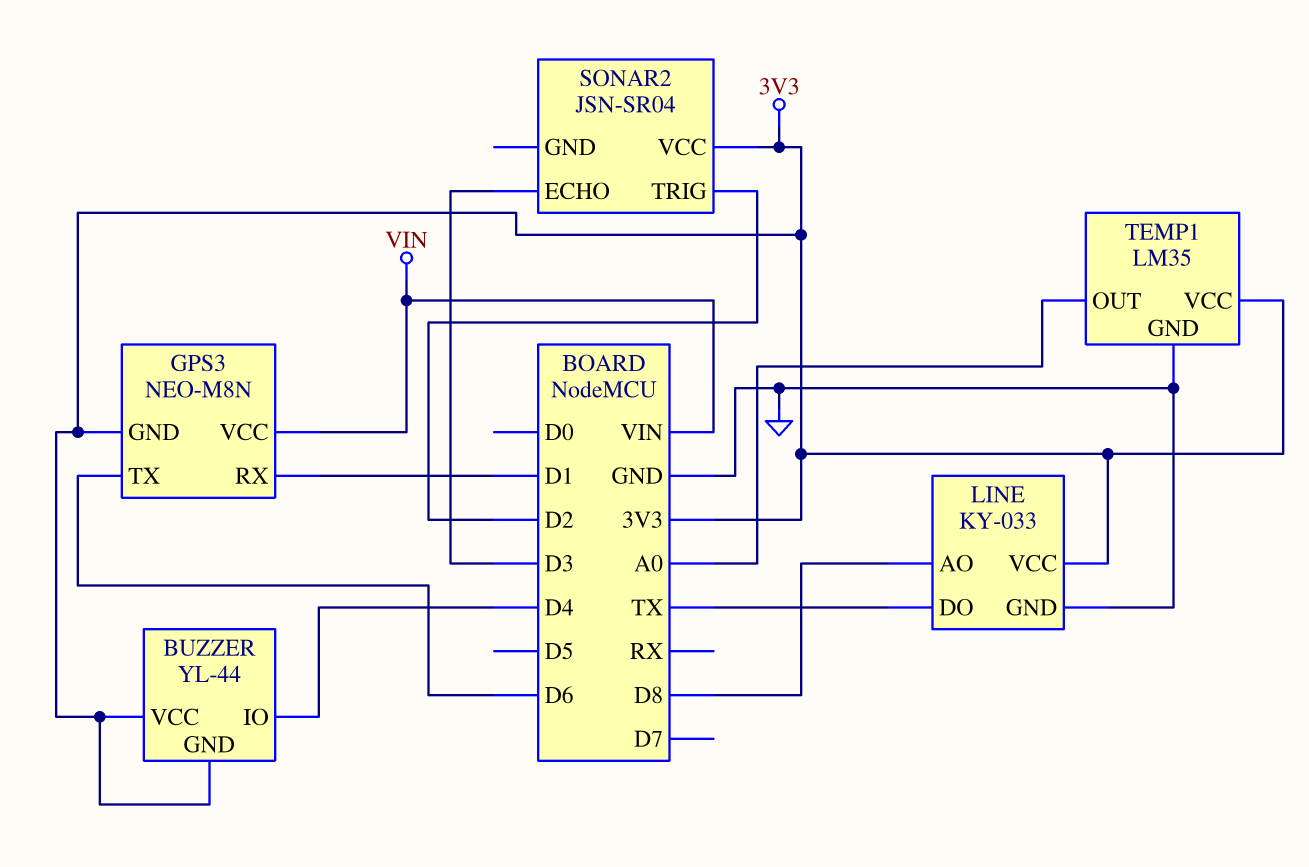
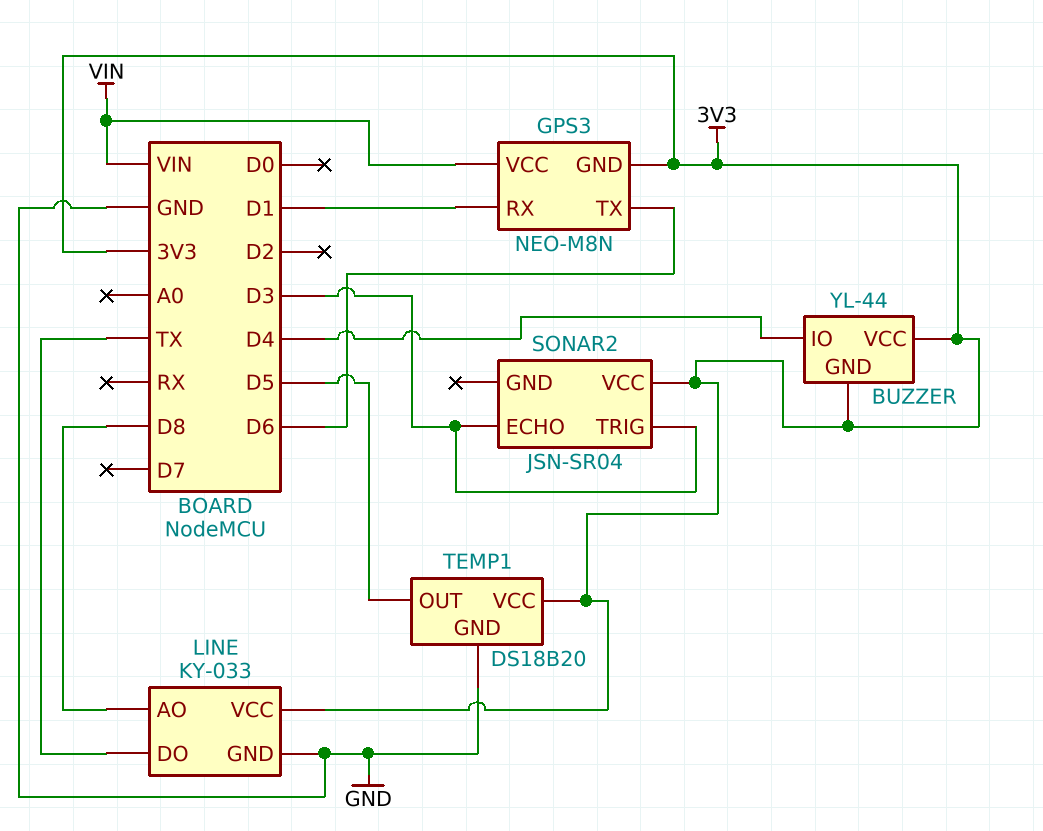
SONAR2 pin TRIG: D2 -> D3
TEMP1: LM35 -> DS18B20
TEMP1 pin OUT: A0 -> D5

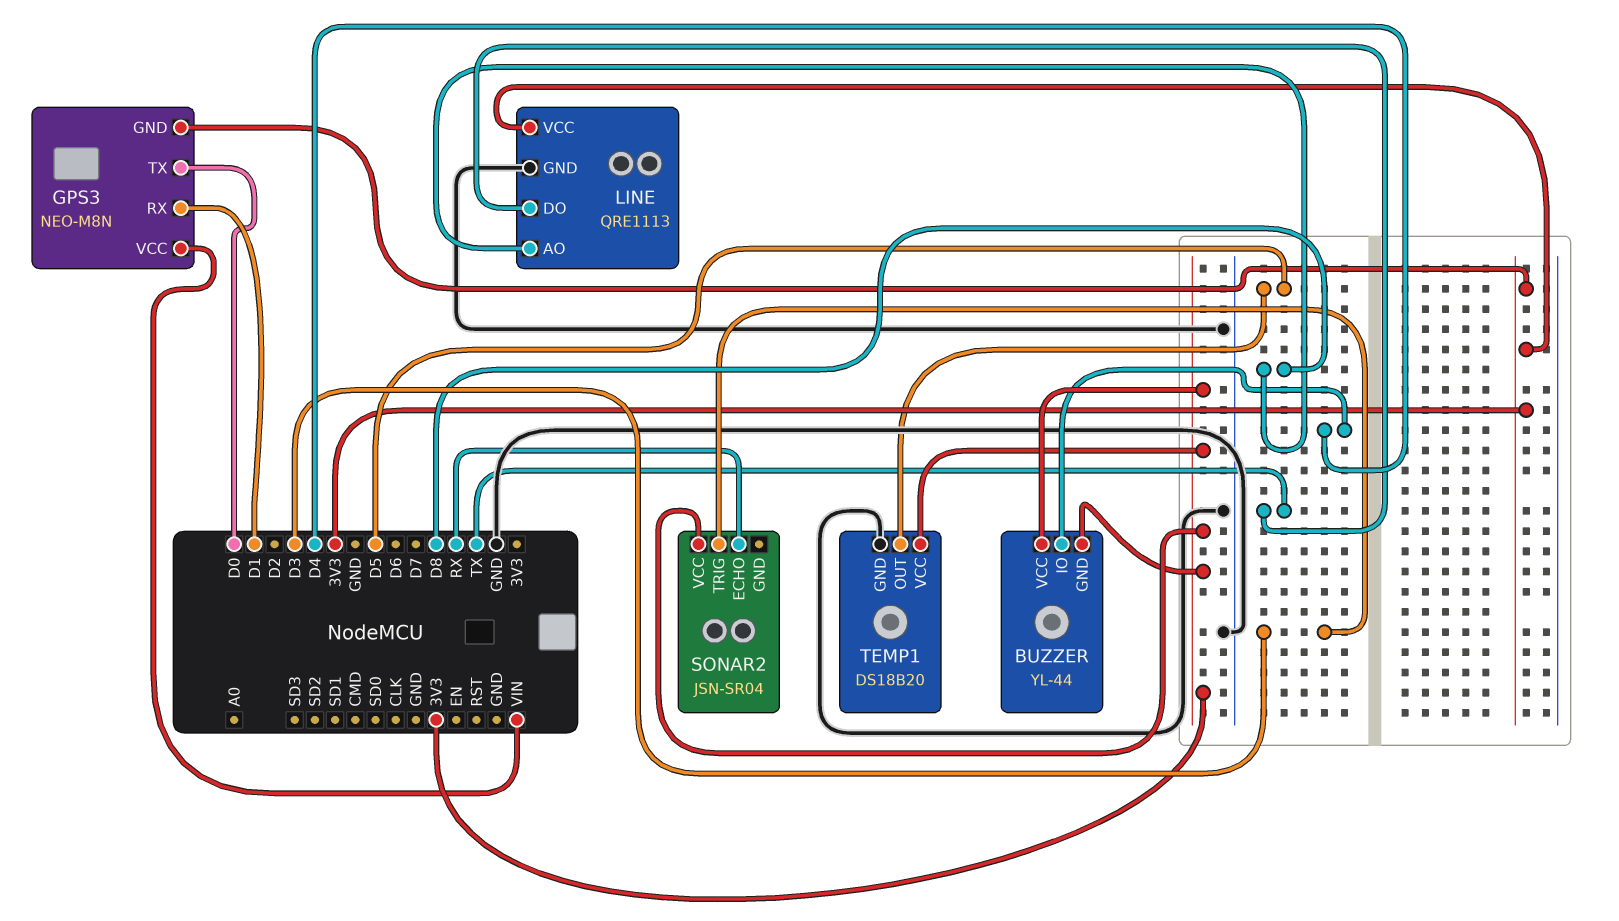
GPS3 pin TX: D6 -> D0
LINE: KY-033 -> QRE1113
SONAR2 pin ECHO: D3 -> RX

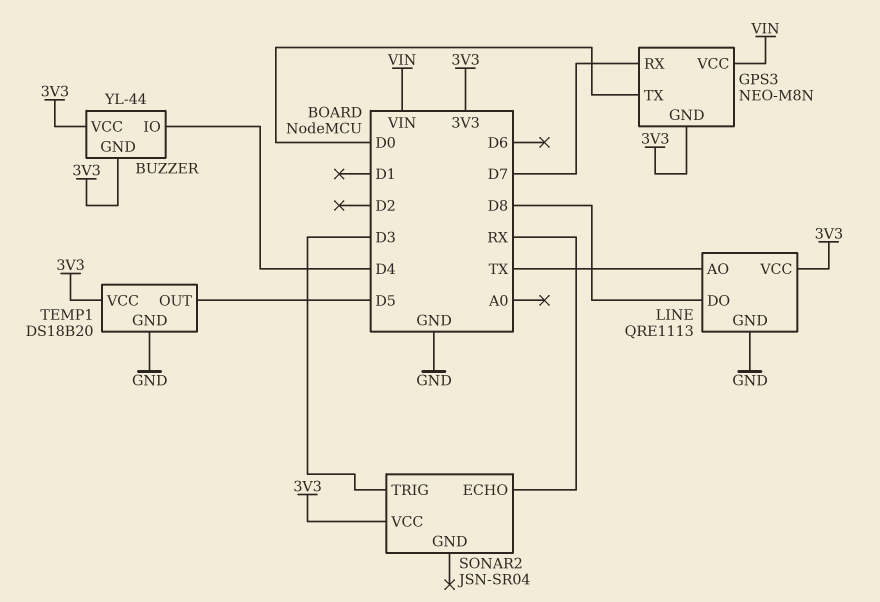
GPS3 pin RX: D1 -> D7
LINE pin AO: D8 -> TX
LINE pin DO: TX -> D8

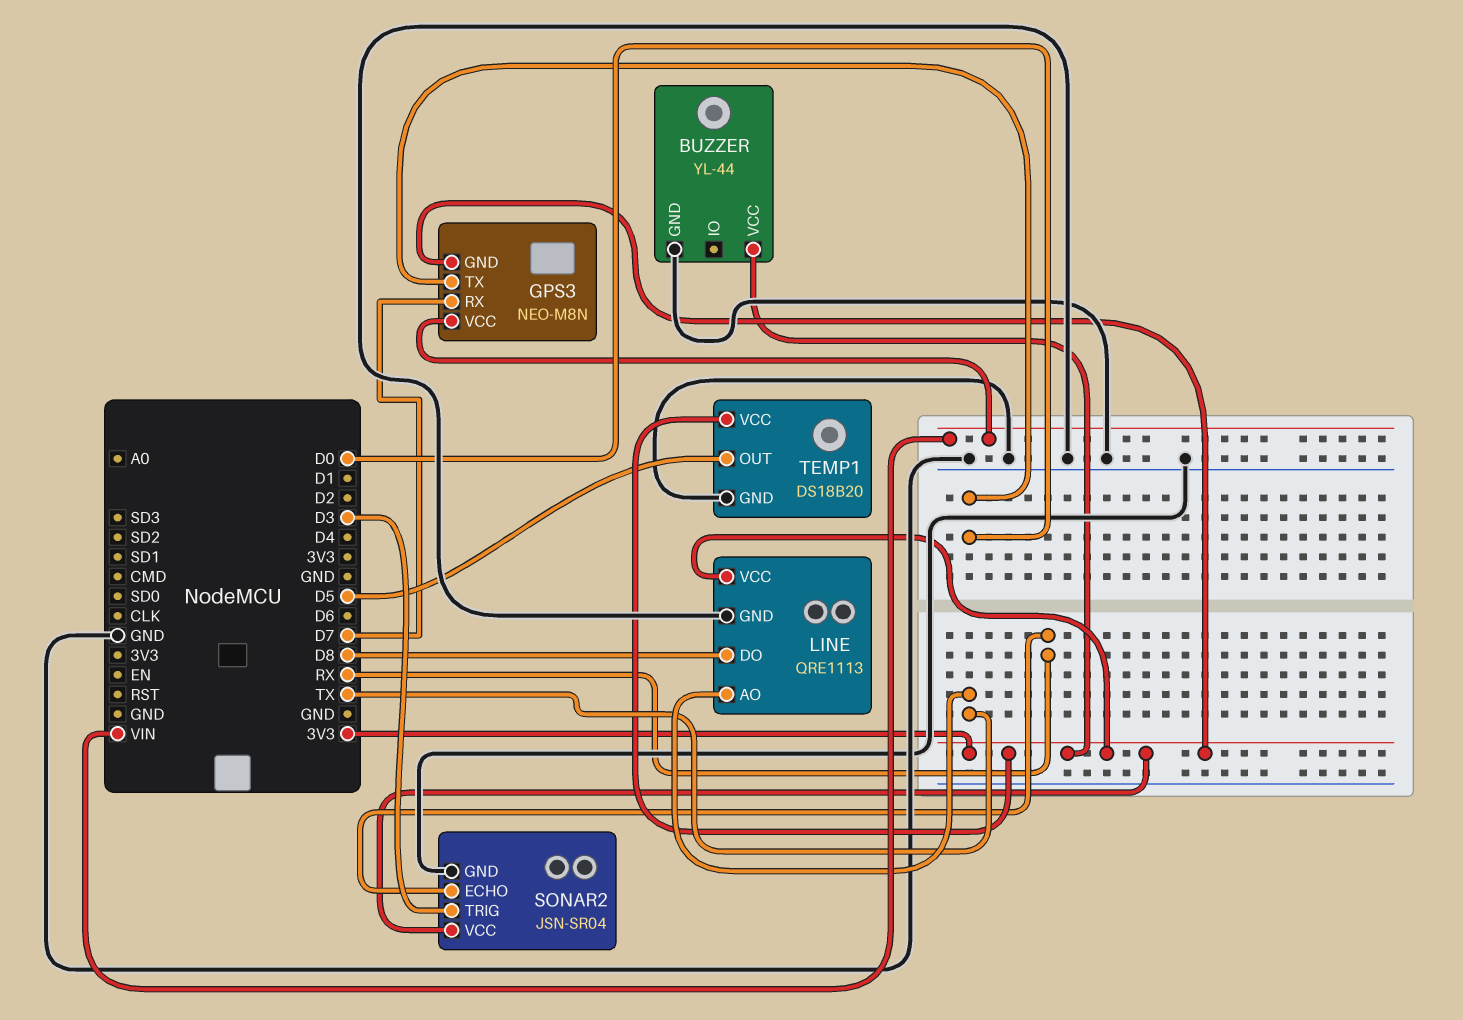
BUZZER pin GND: 3V3 -> GND
BUZZER pin IO: D4 -> none
SONAR2 pin GND: none -> GND

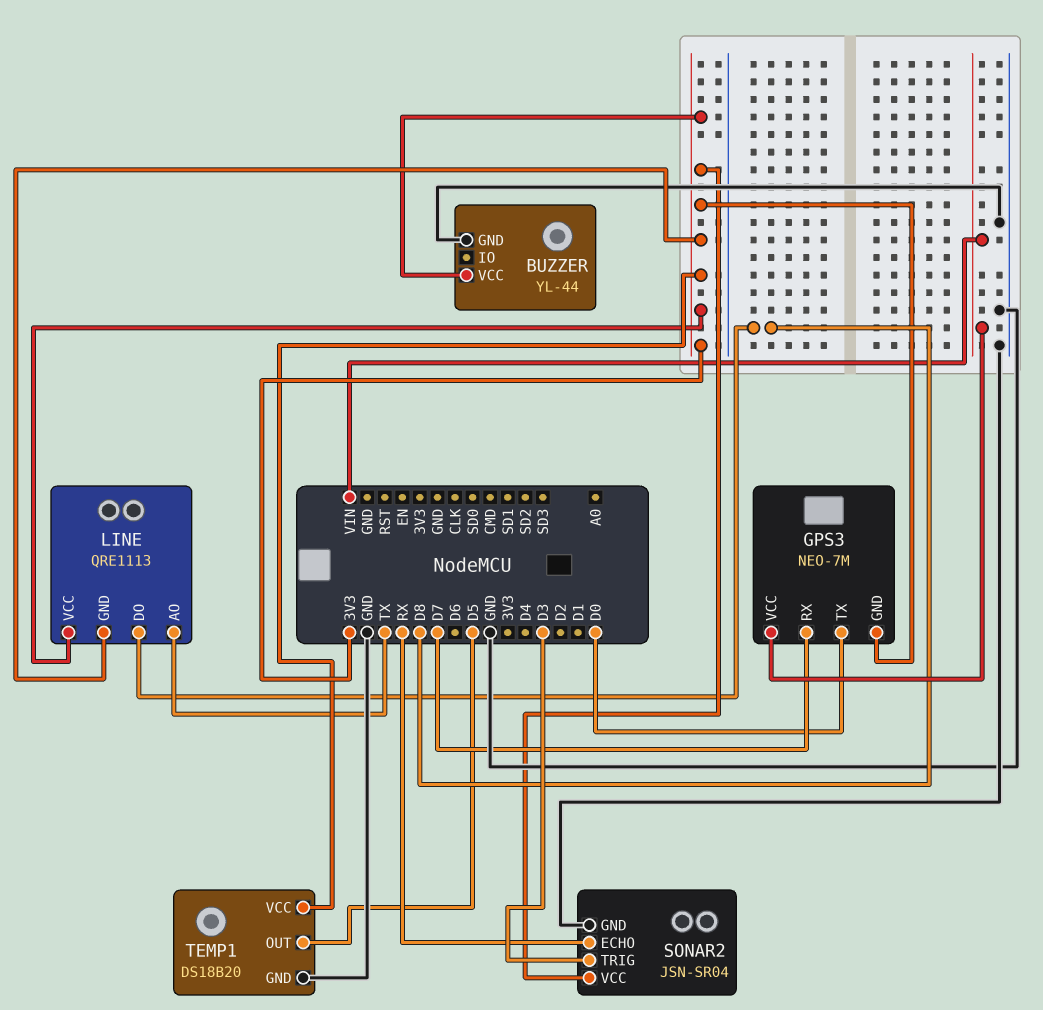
GPS3: NEO-M8N -> NEO-7M
LINE pin GND: GND -> 3V3

